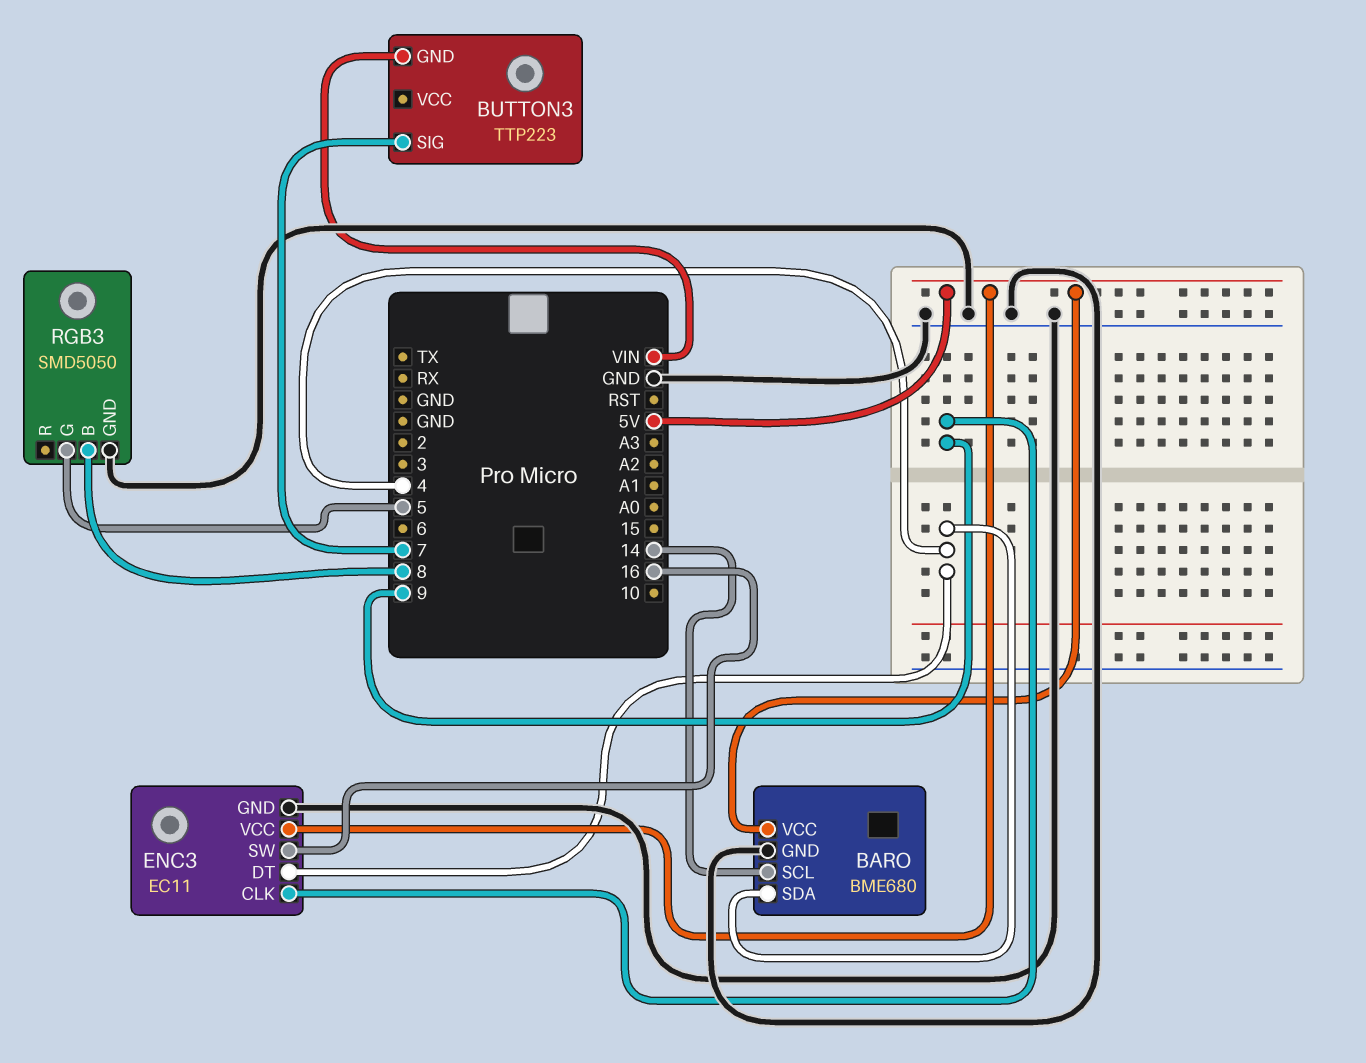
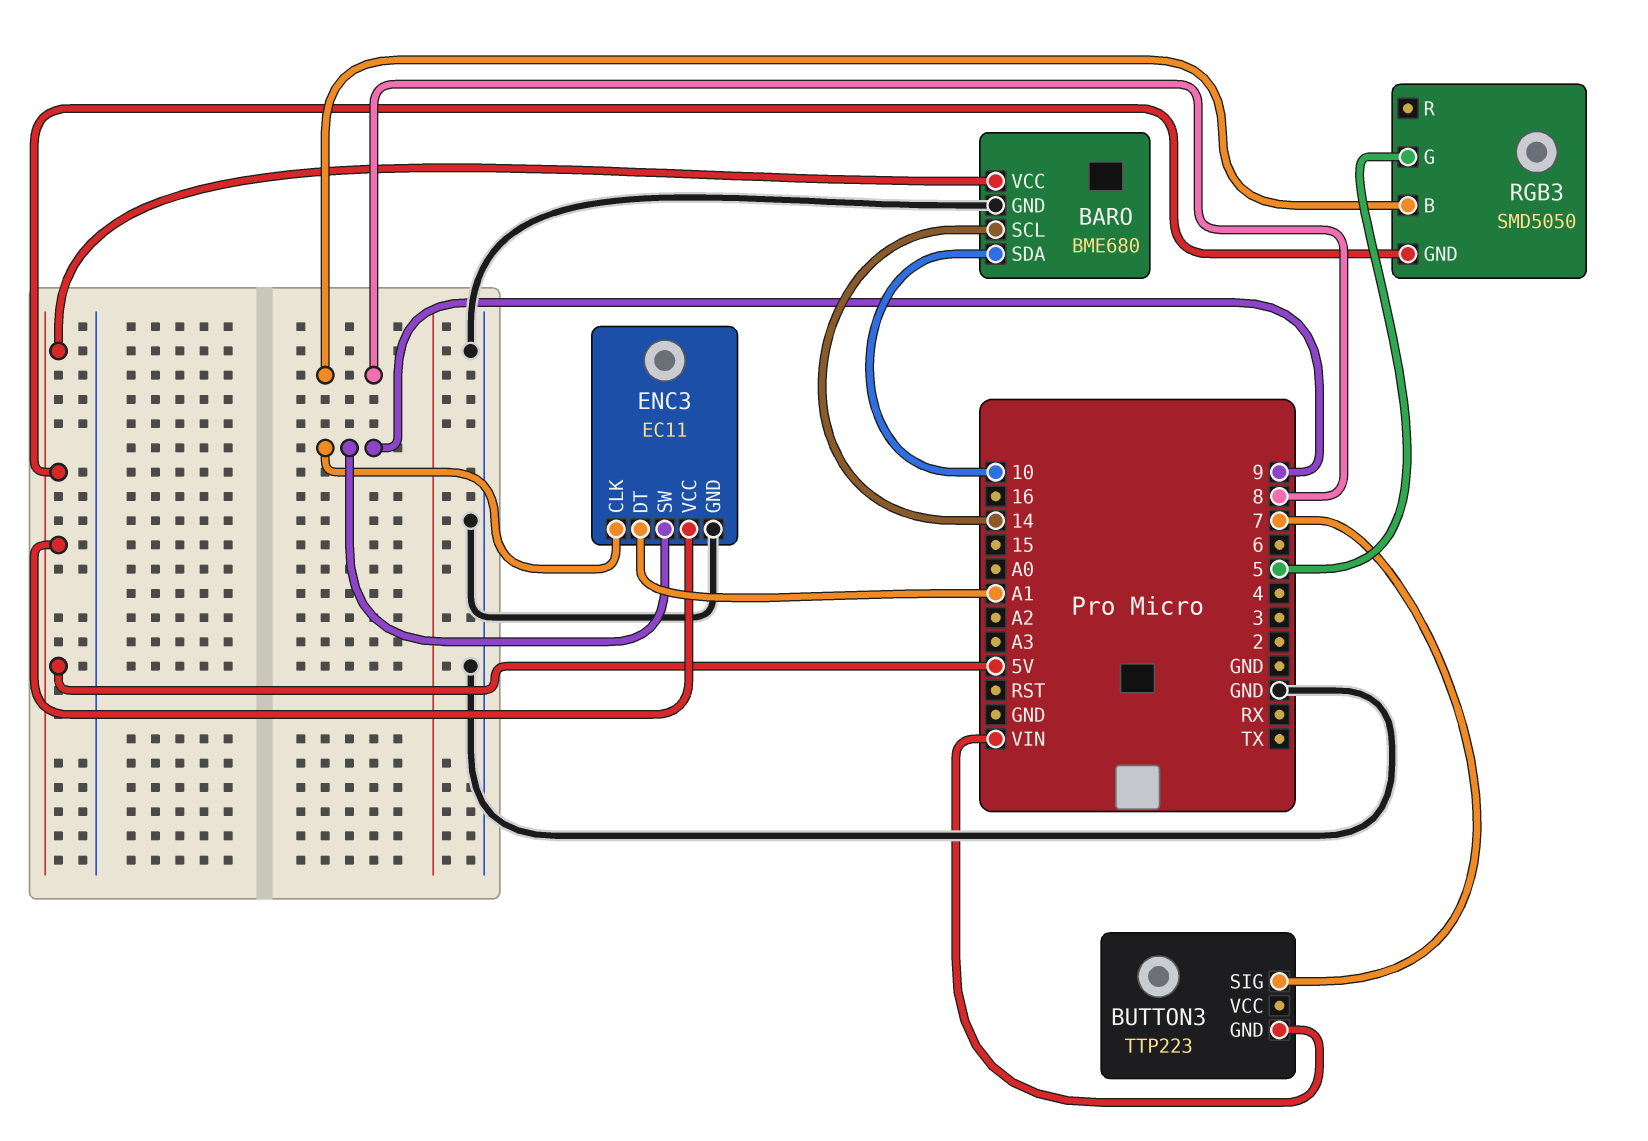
BARO pin SDA: 4 -> 10
ENC3 pin DT: 4 -> A1
ENC3 pin SW: 16 -> 9
RGB3 pin GND: GND -> 5V

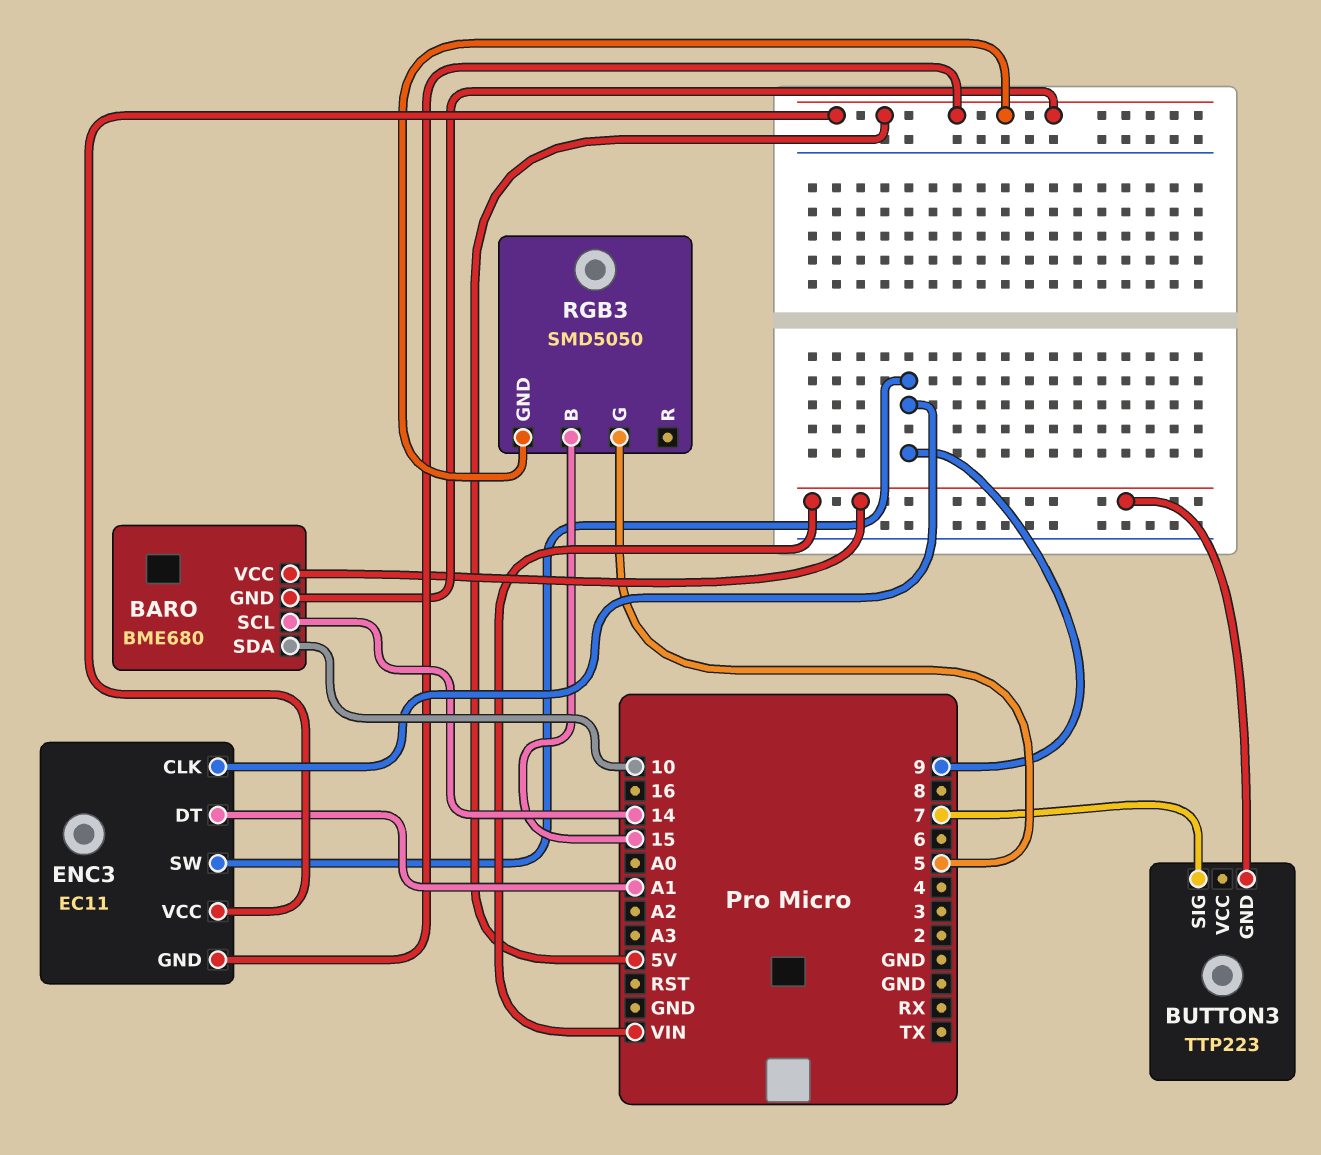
BARO pin GND: GND -> 5V
BARO pin VCC: 5V -> VIN
ENC3 pin GND: GND -> 5V
RGB3 pin B: 8 -> 15

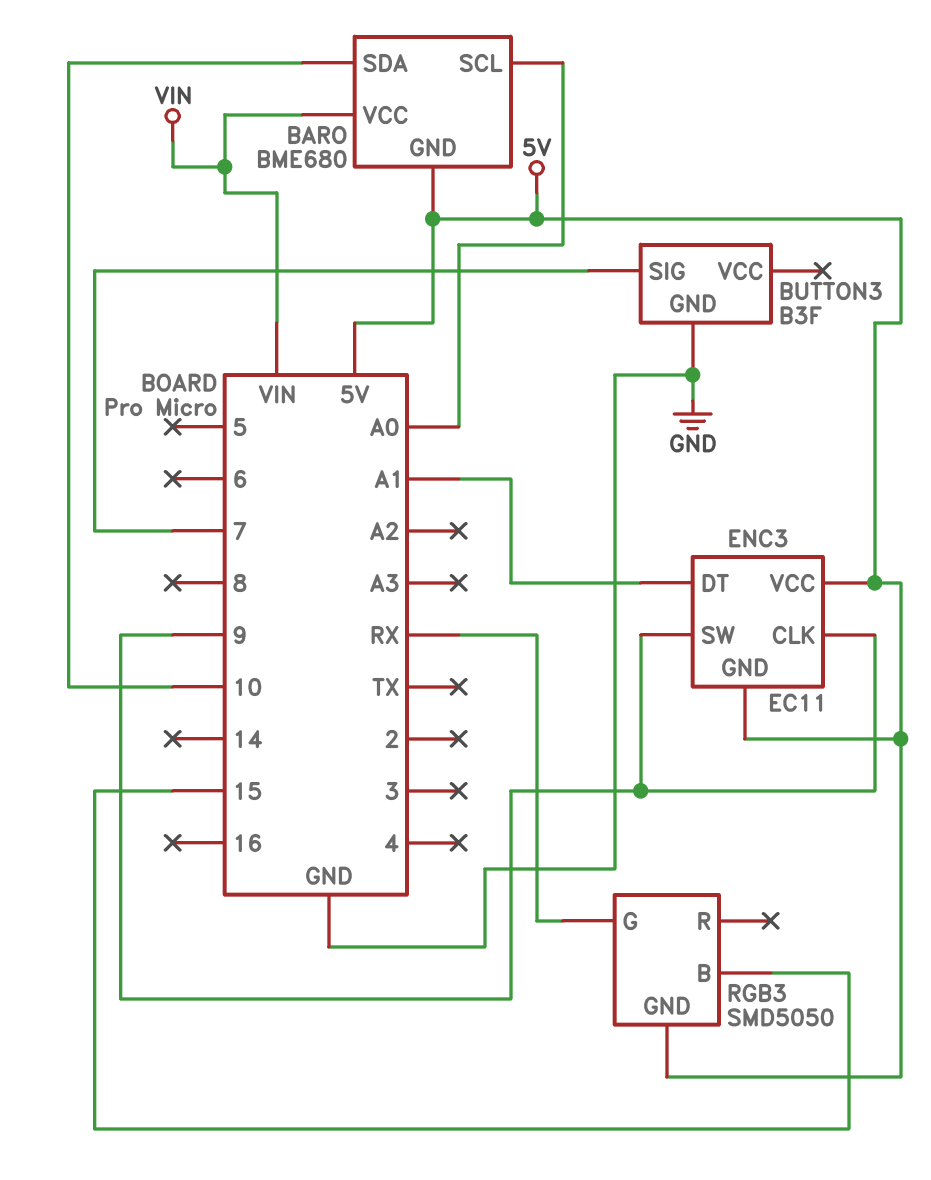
BARO pin SCL: 14 -> A0
BUTTON3: TTP223 -> B3F
BUTTON3 pin GND: VIN -> GND
RGB3 pin G: 5 -> RX

